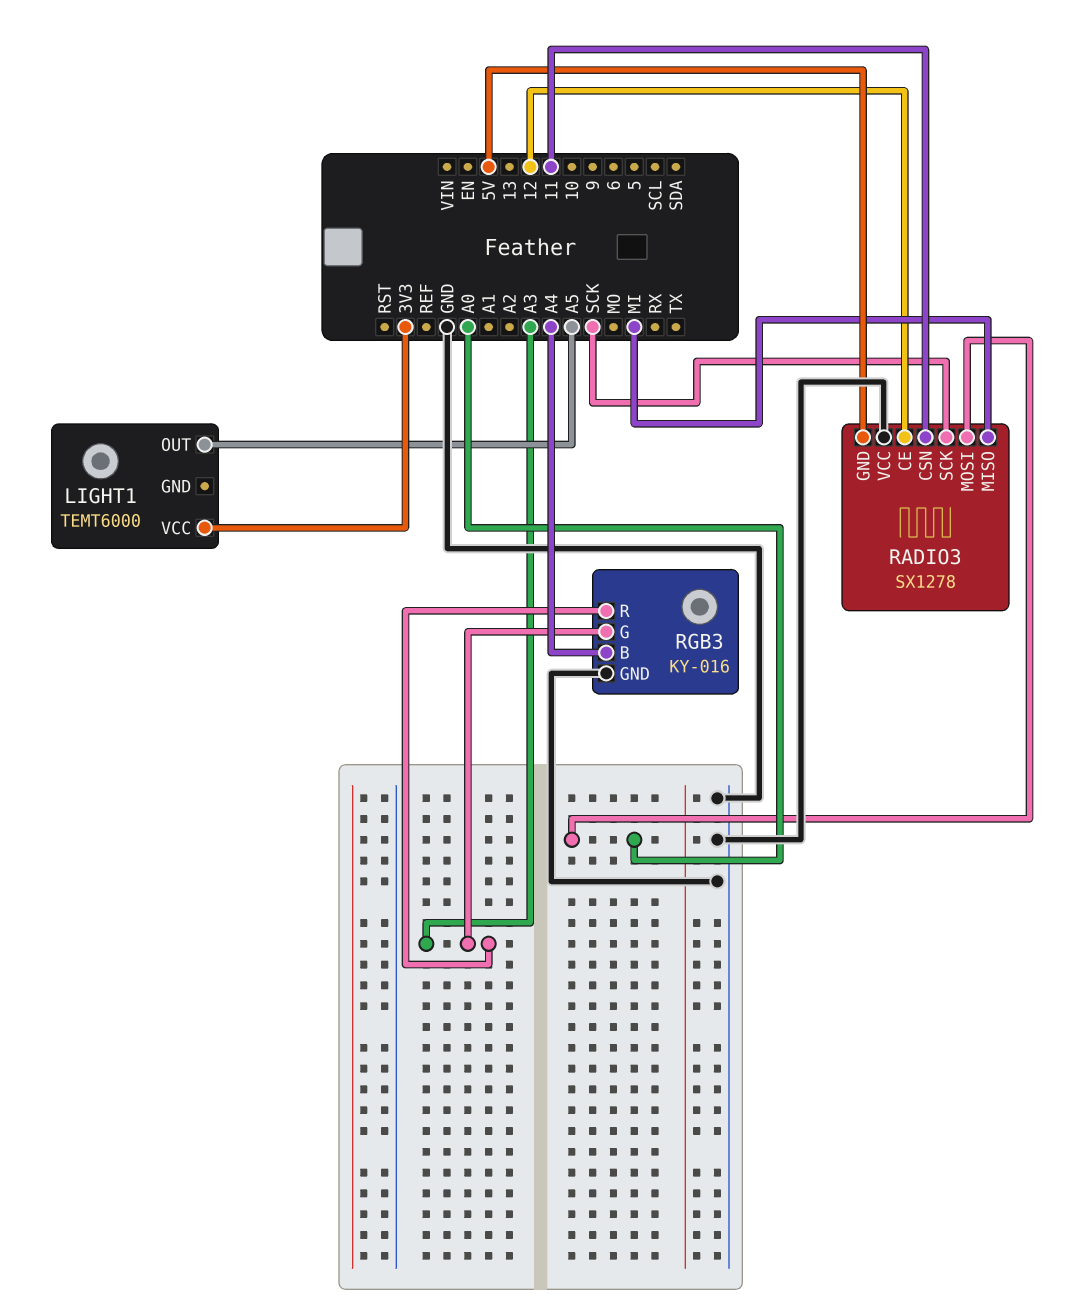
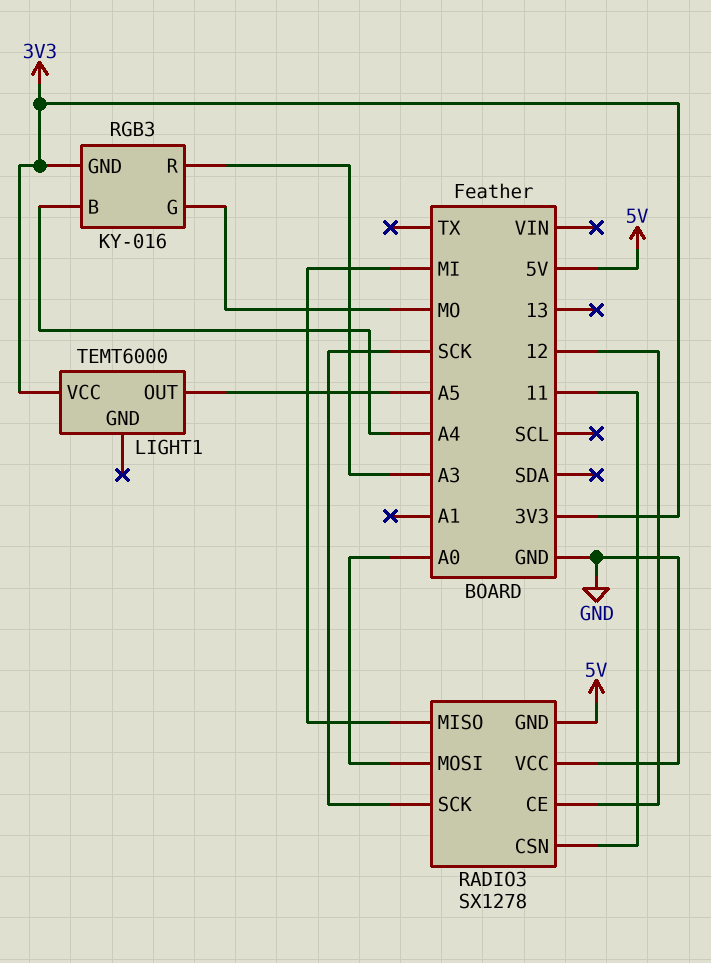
RGB3 pin G: A3 -> MO
RGB3 pin GND: GND -> 3V3

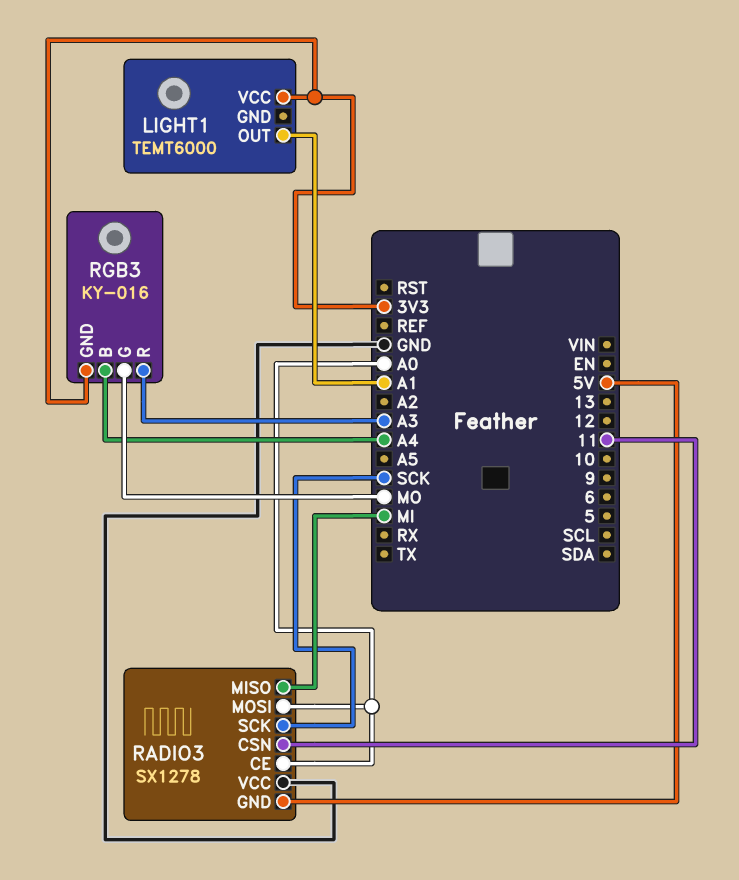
LIGHT1 pin OUT: A5 -> A1
RADIO3 pin CE: 12 -> A0

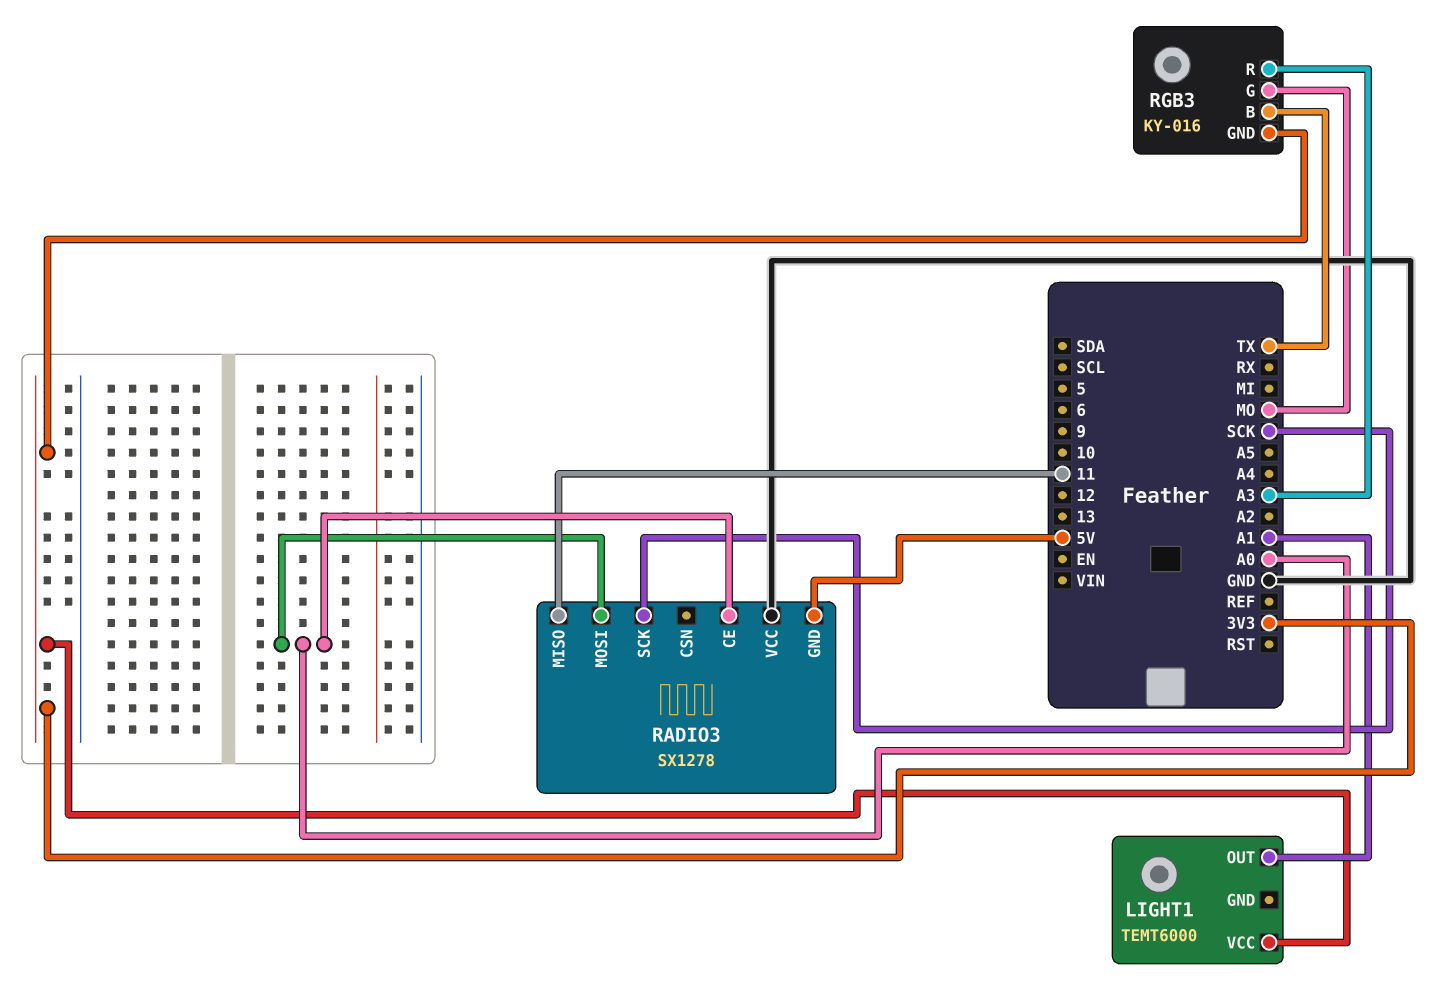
RADIO3 pin CSN: 11 -> none
RADIO3 pin MISO: MI -> 11
RGB3 pin B: A4 -> TX

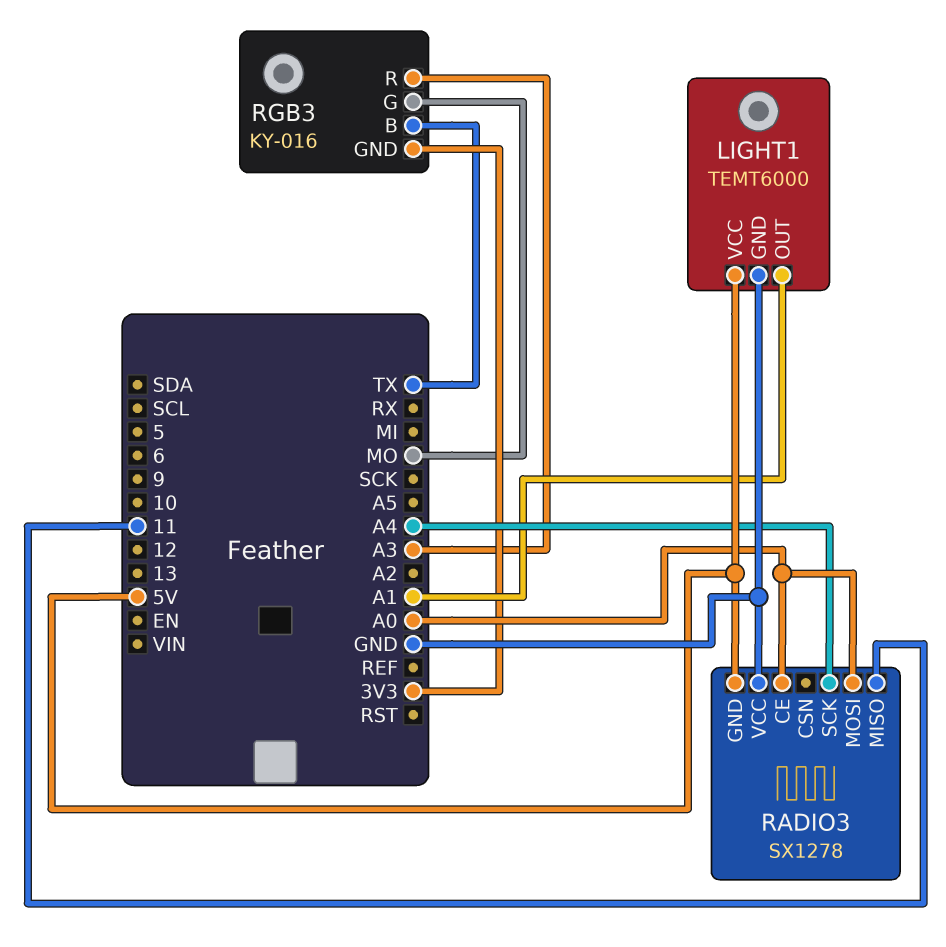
LIGHT1 pin GND: none -> GND
LIGHT1 pin VCC: 3V3 -> 5V
RADIO3 pin SCK: SCK -> A4

